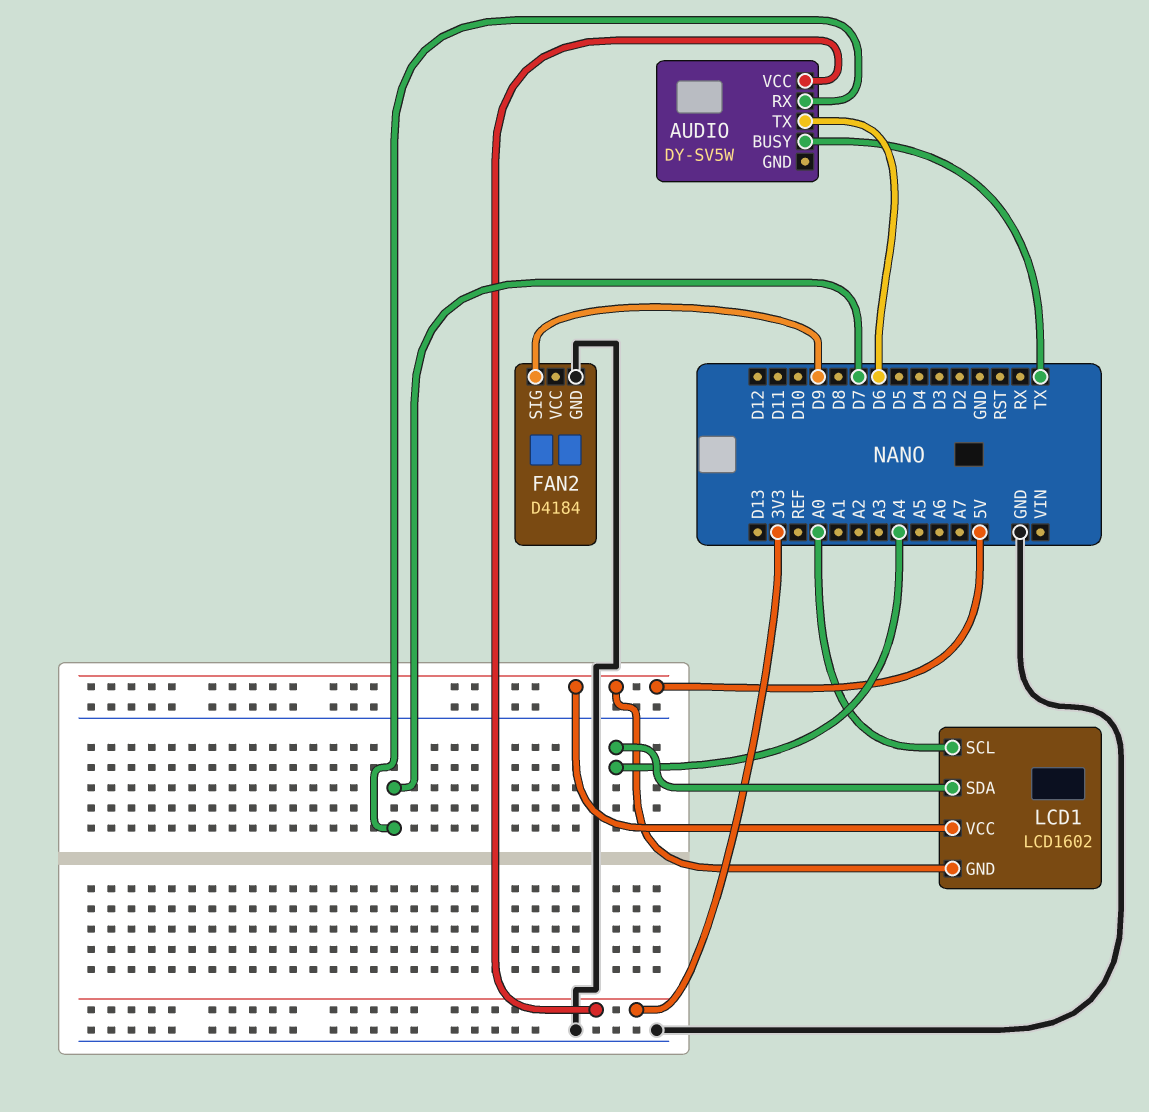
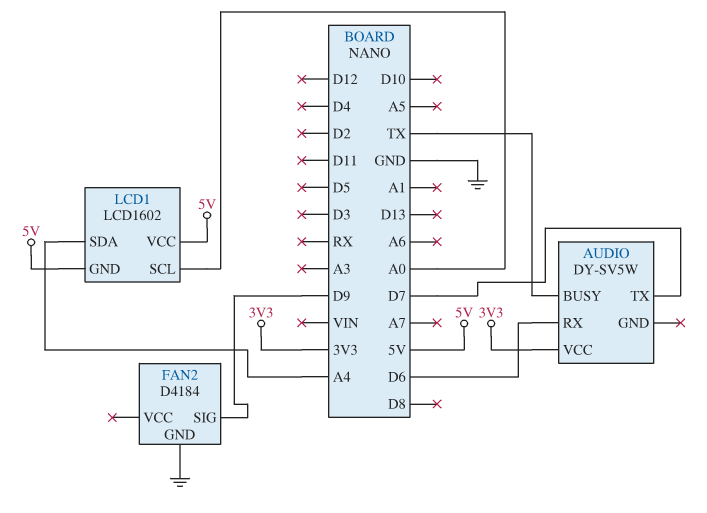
AUDIO pin RX: D7 -> D6
AUDIO pin TX: D6 -> D7

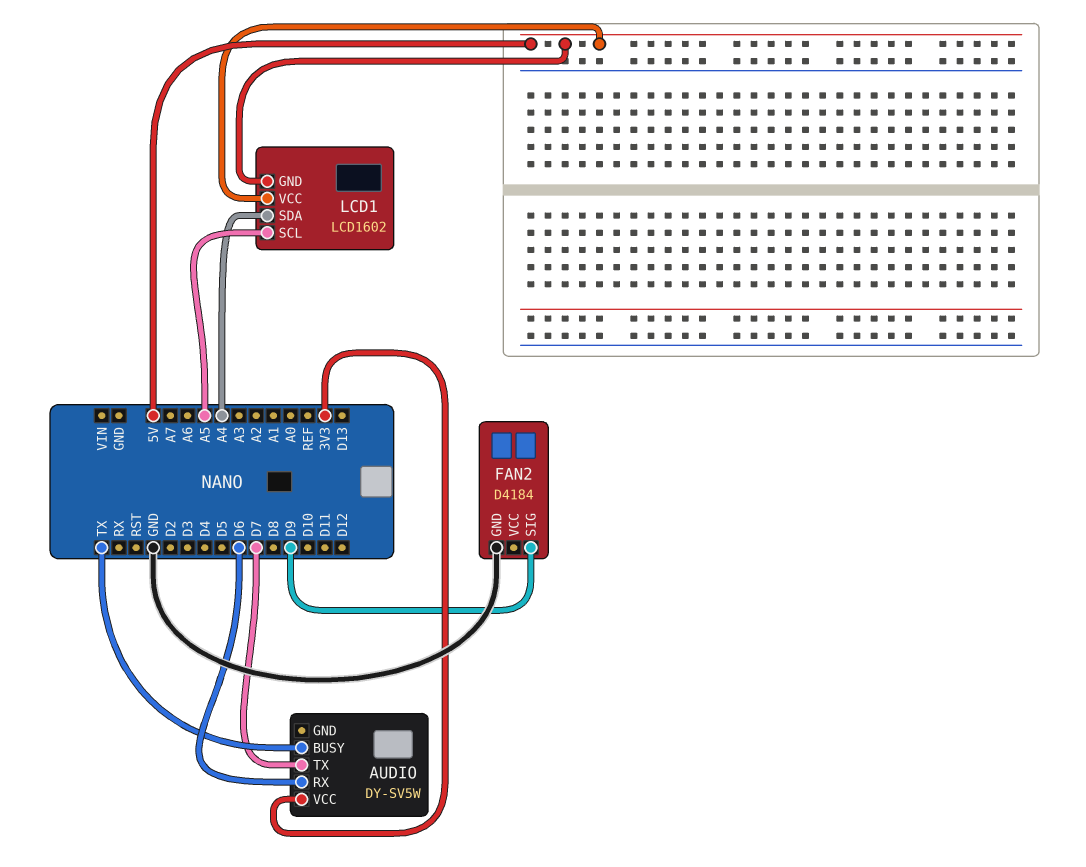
LCD1 pin SCL: A0 -> A5

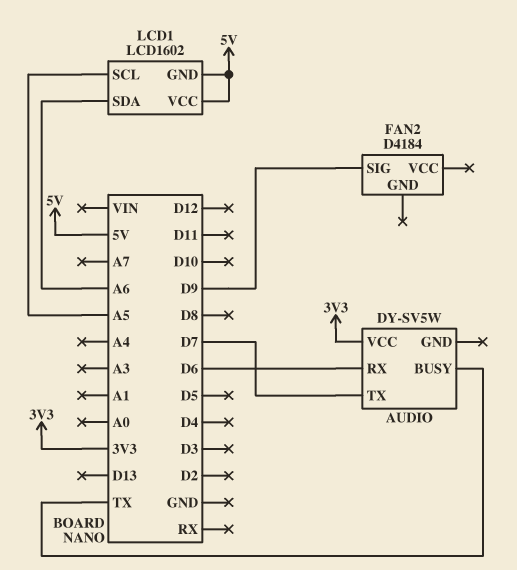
FAN2 pin GND: GND -> none
LCD1 pin SDA: A4 -> A6

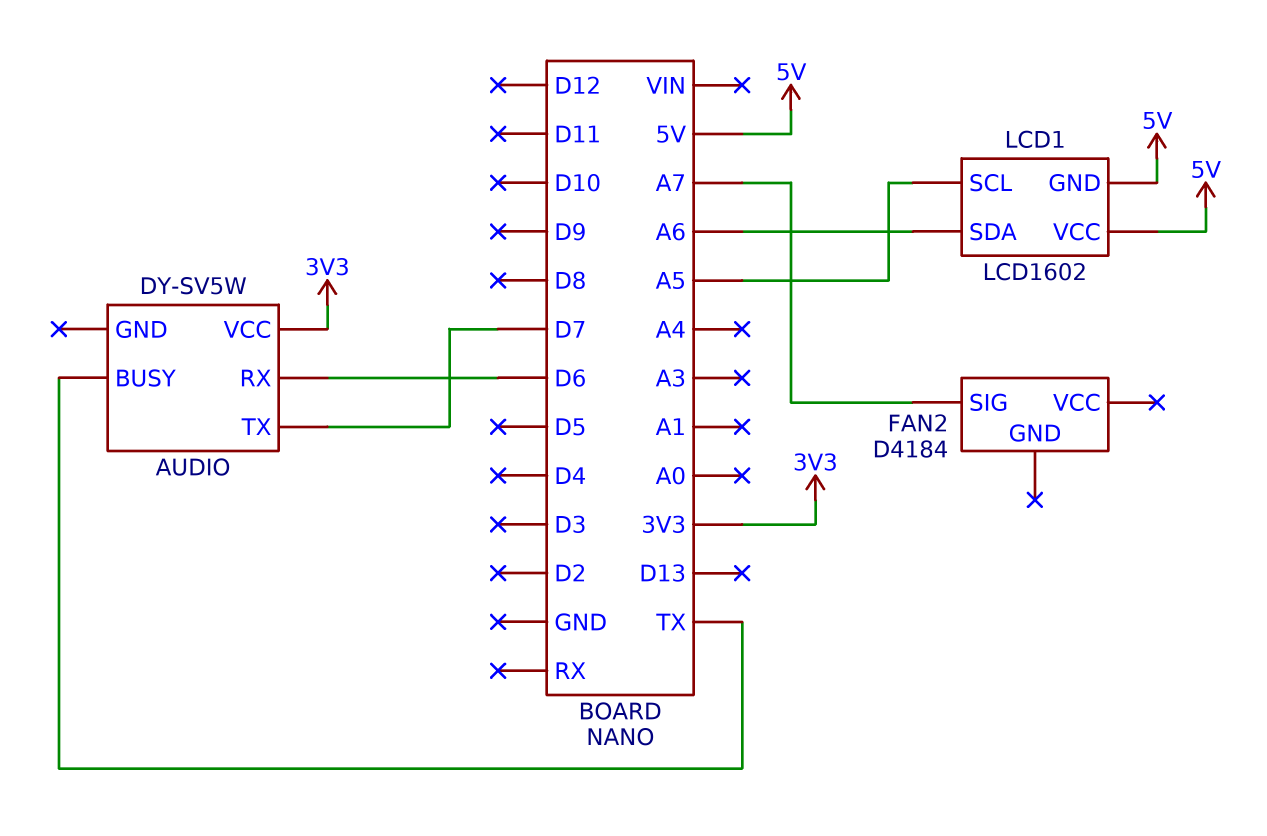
FAN2 pin SIG: D9 -> A7

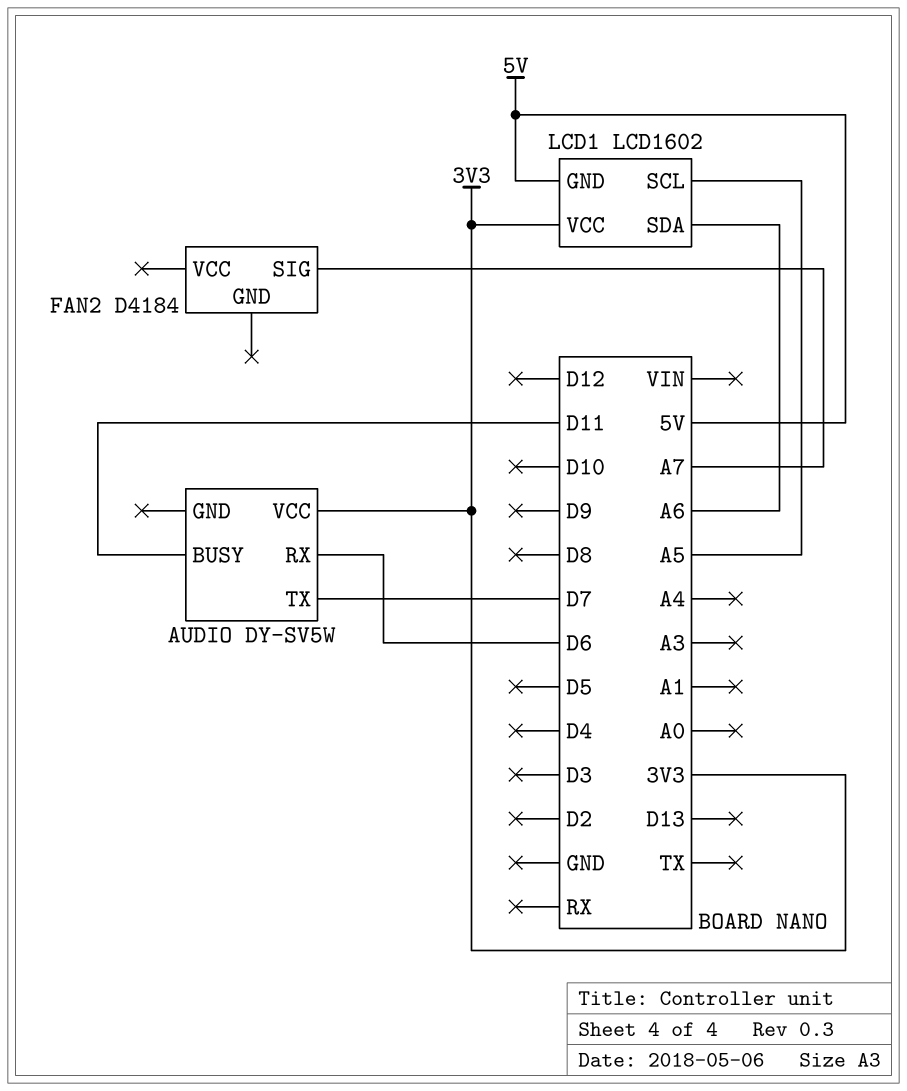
AUDIO pin BUSY: TX -> D11
LCD1 pin VCC: 5V -> 3V3

